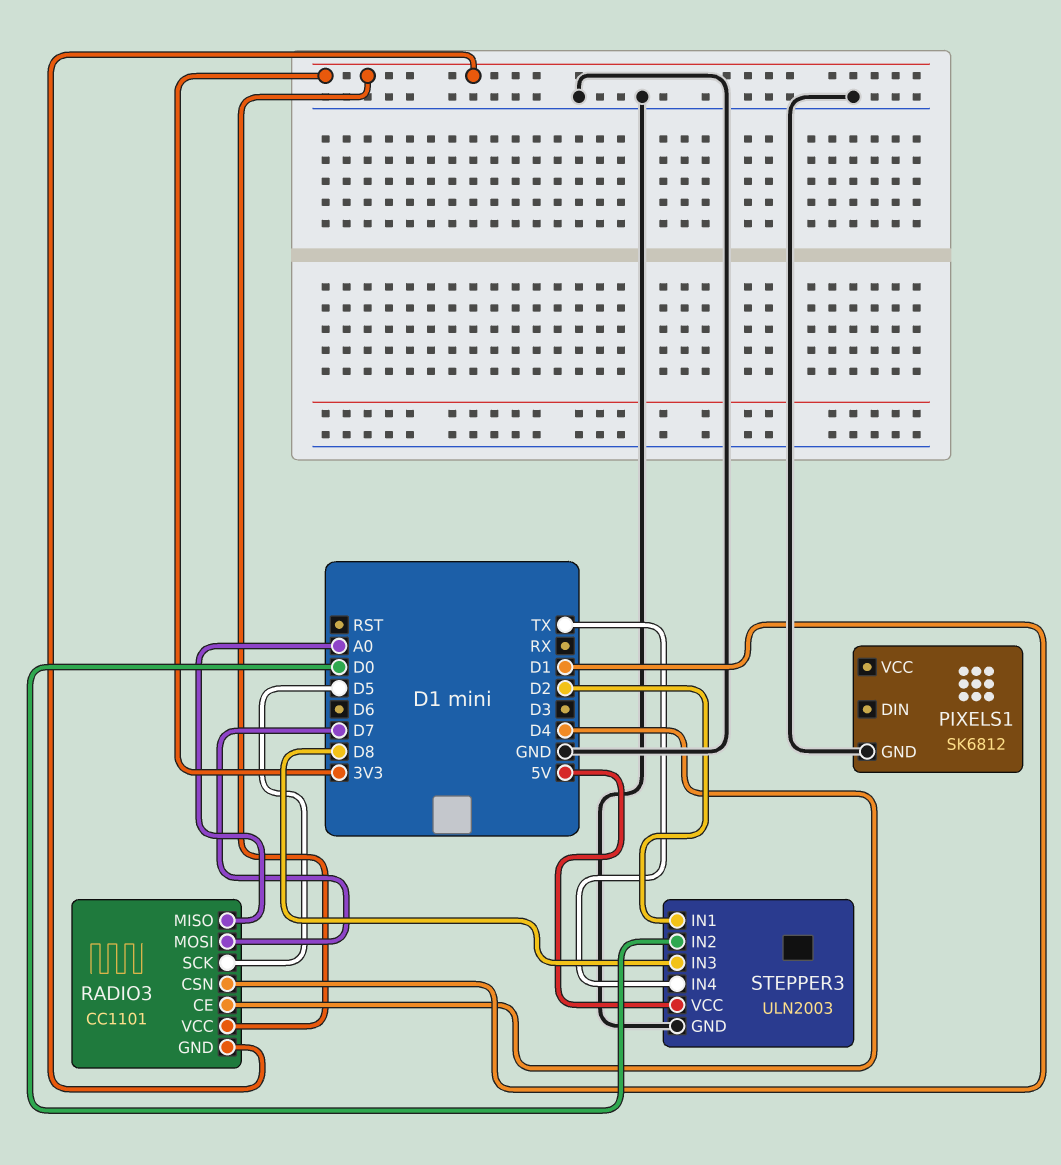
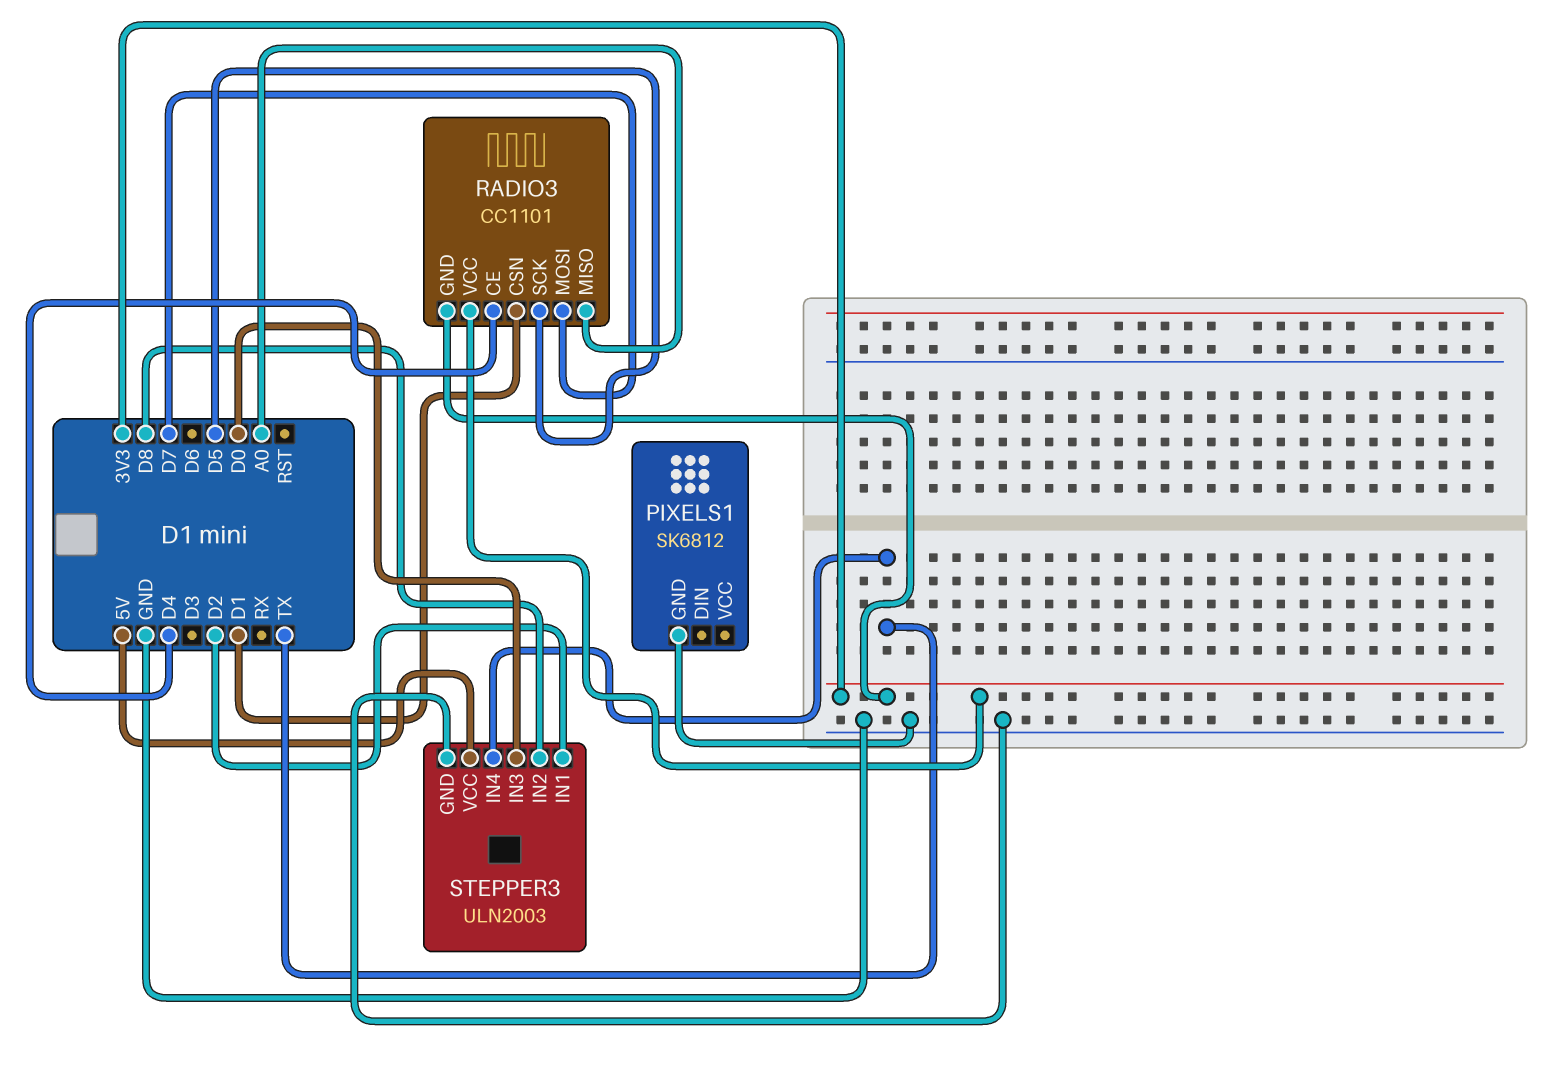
STEPPER3 pin IN2: D0 -> D8
STEPPER3 pin IN3: D8 -> D0

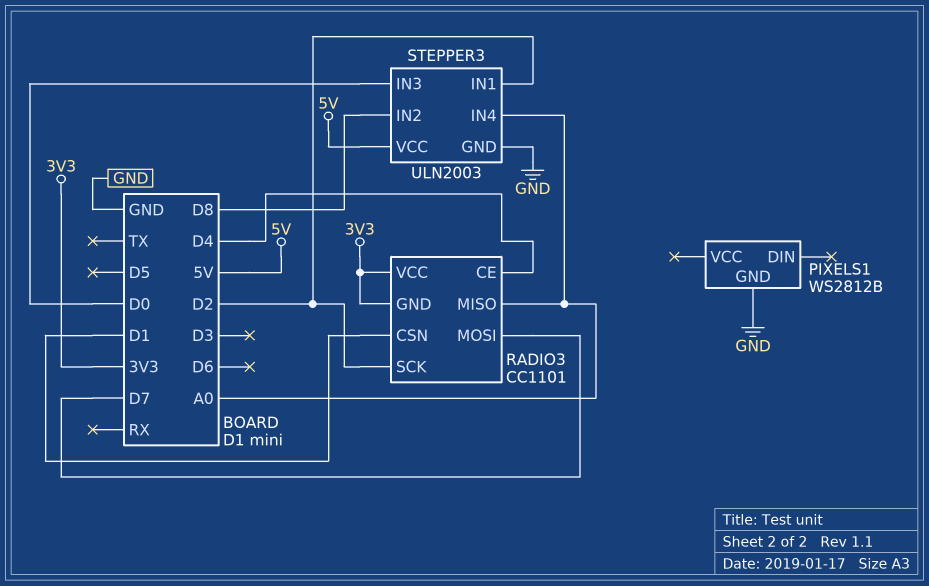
PIXELS1: SK6812 -> WS2812B
RADIO3 pin SCK: D5 -> D2
STEPPER3 pin IN4: TX -> A0

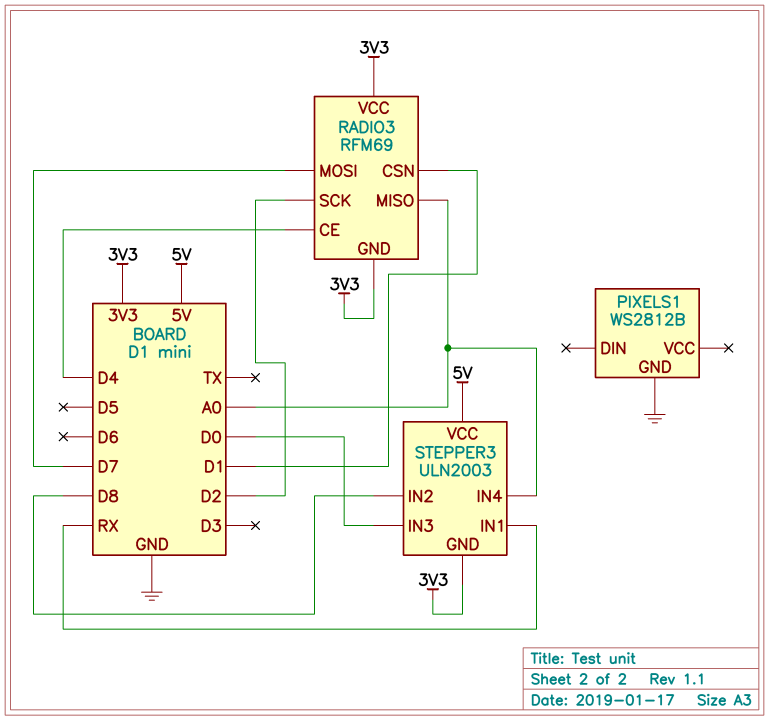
RADIO3: CC1101 -> RFM69
STEPPER3 pin GND: GND -> 3V3
STEPPER3 pin IN1: D2 -> RX

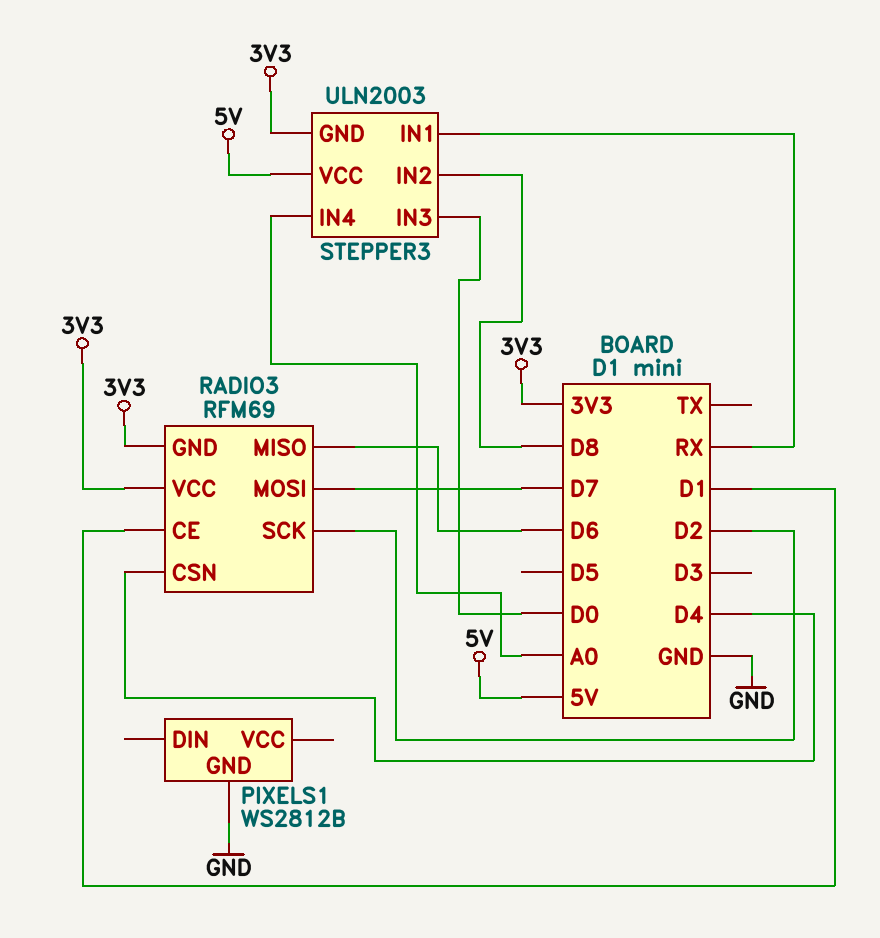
RADIO3 pin CE: D4 -> D1
RADIO3 pin CSN: D1 -> D4
RADIO3 pin MISO: A0 -> D6

